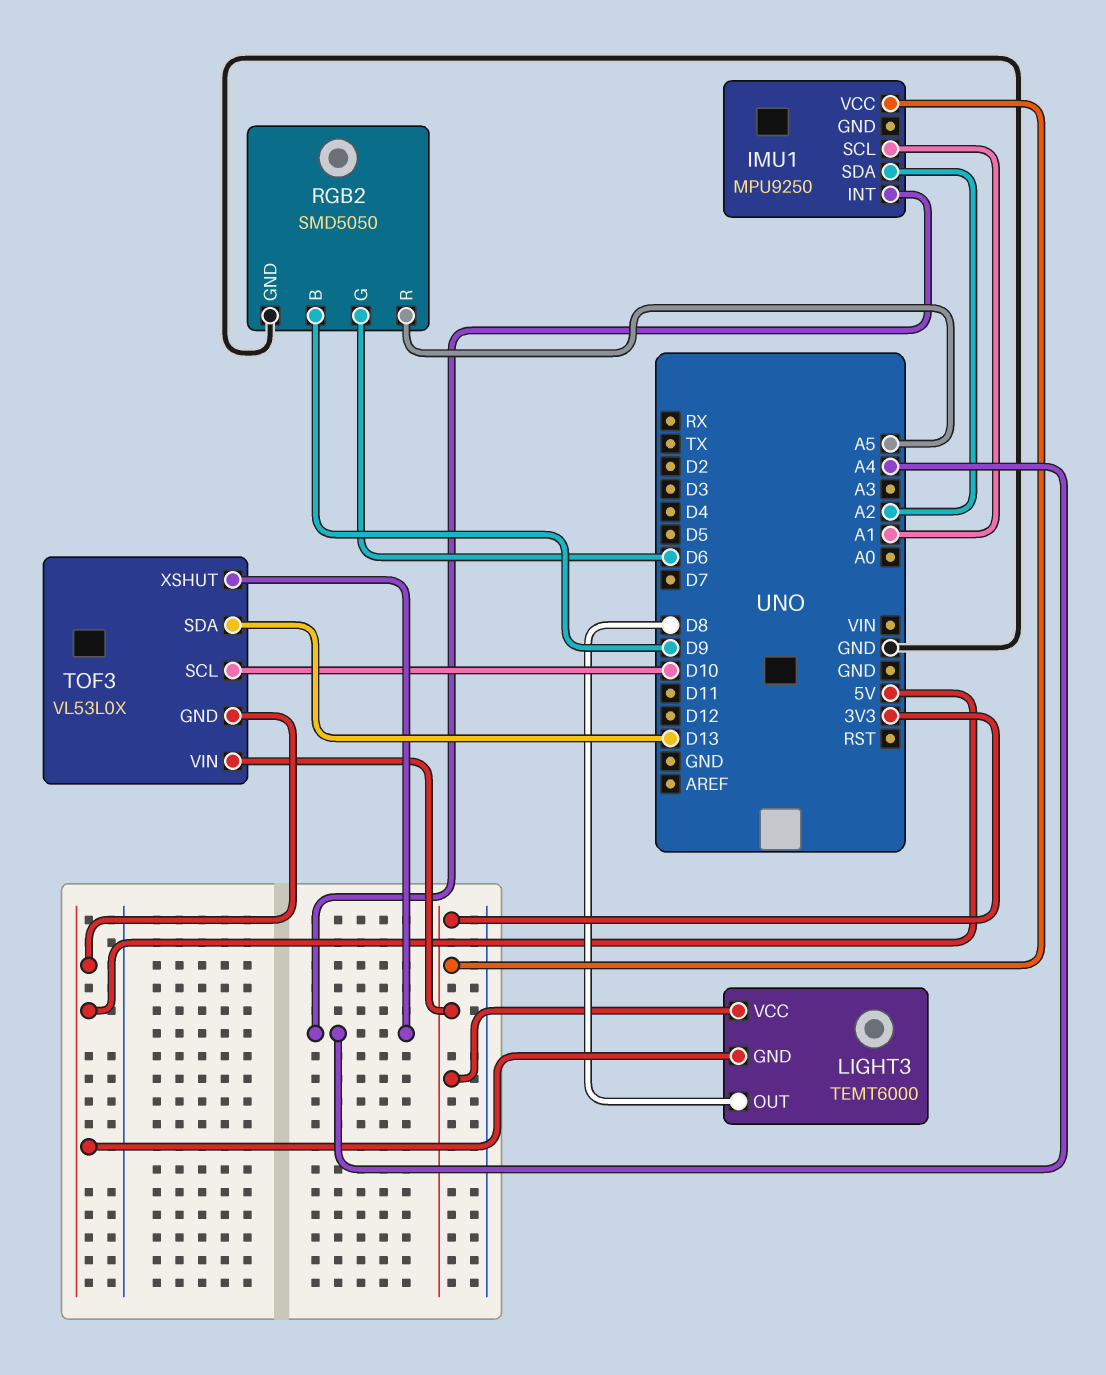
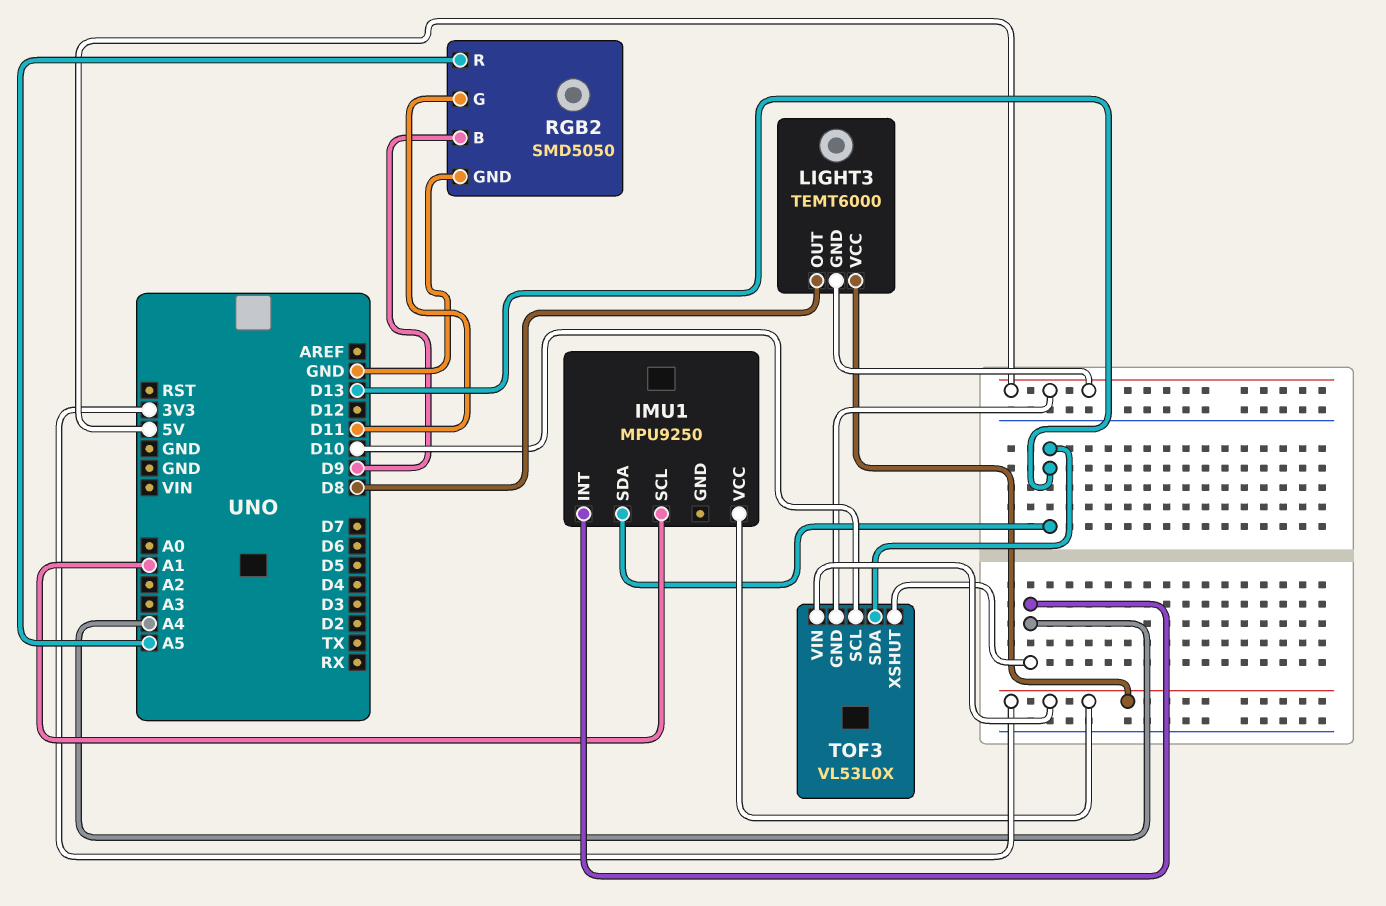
IMU1 pin SDA: A2 -> D13
RGB2 pin G: D6 -> D11

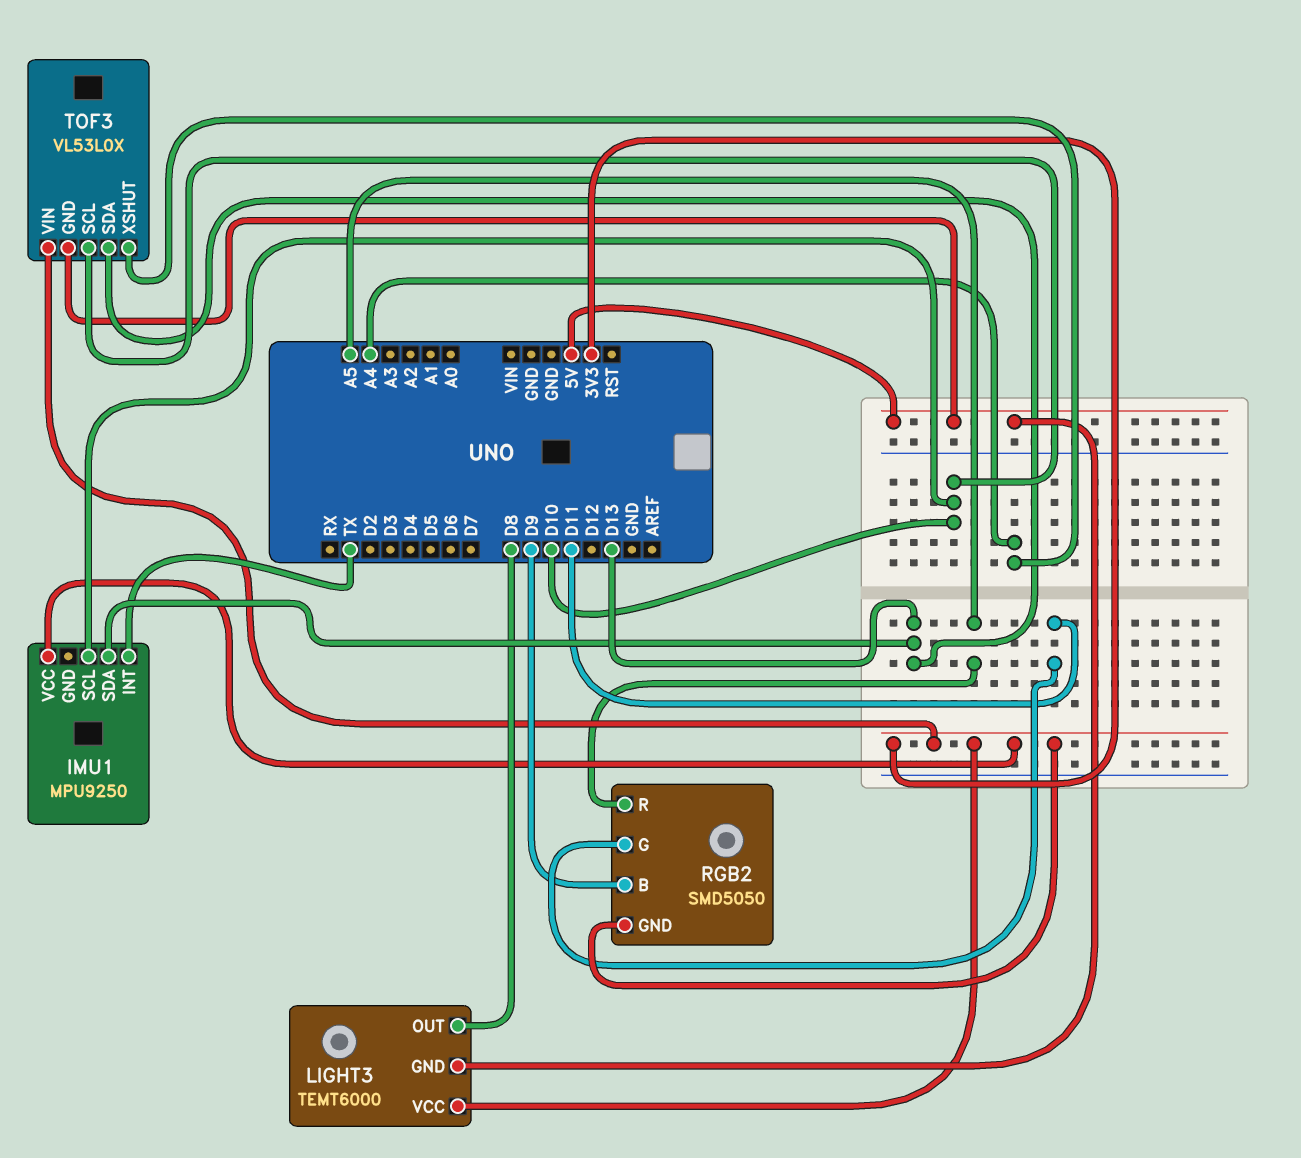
IMU1 pin INT: A4 -> TX
IMU1 pin SCL: A1 -> D10
RGB2 pin GND: GND -> 3V3

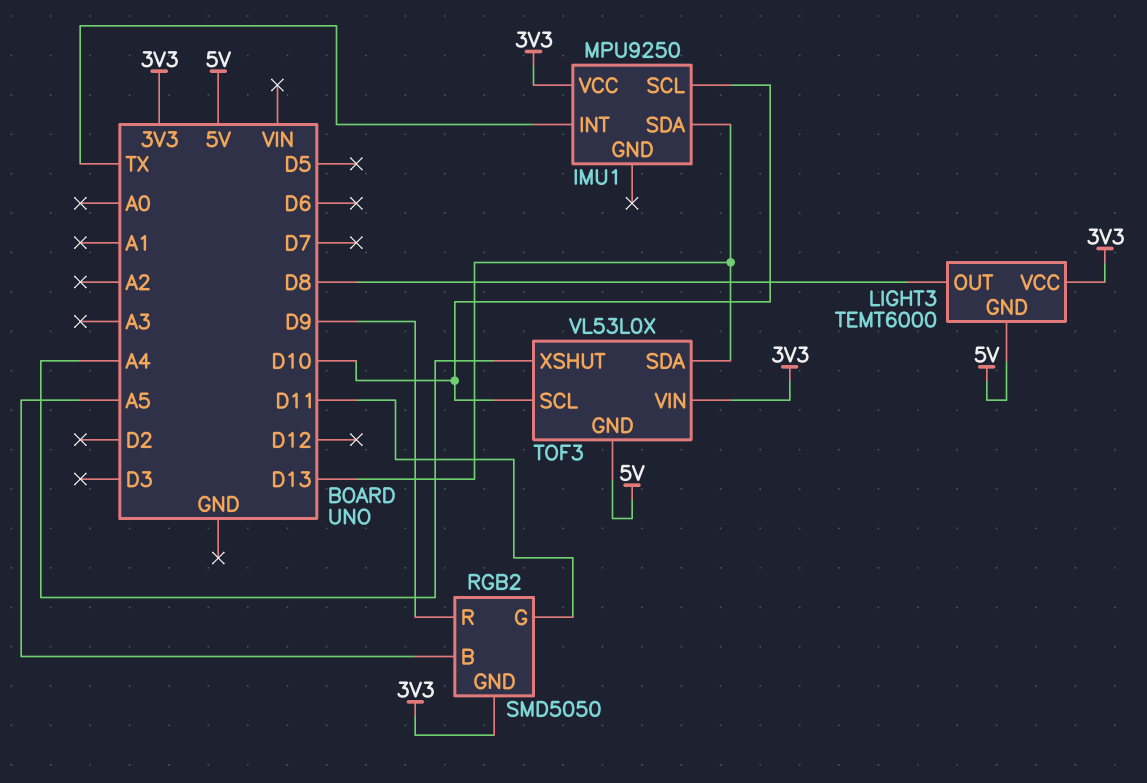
RGB2 pin B: D9 -> A5
RGB2 pin R: A5 -> D9

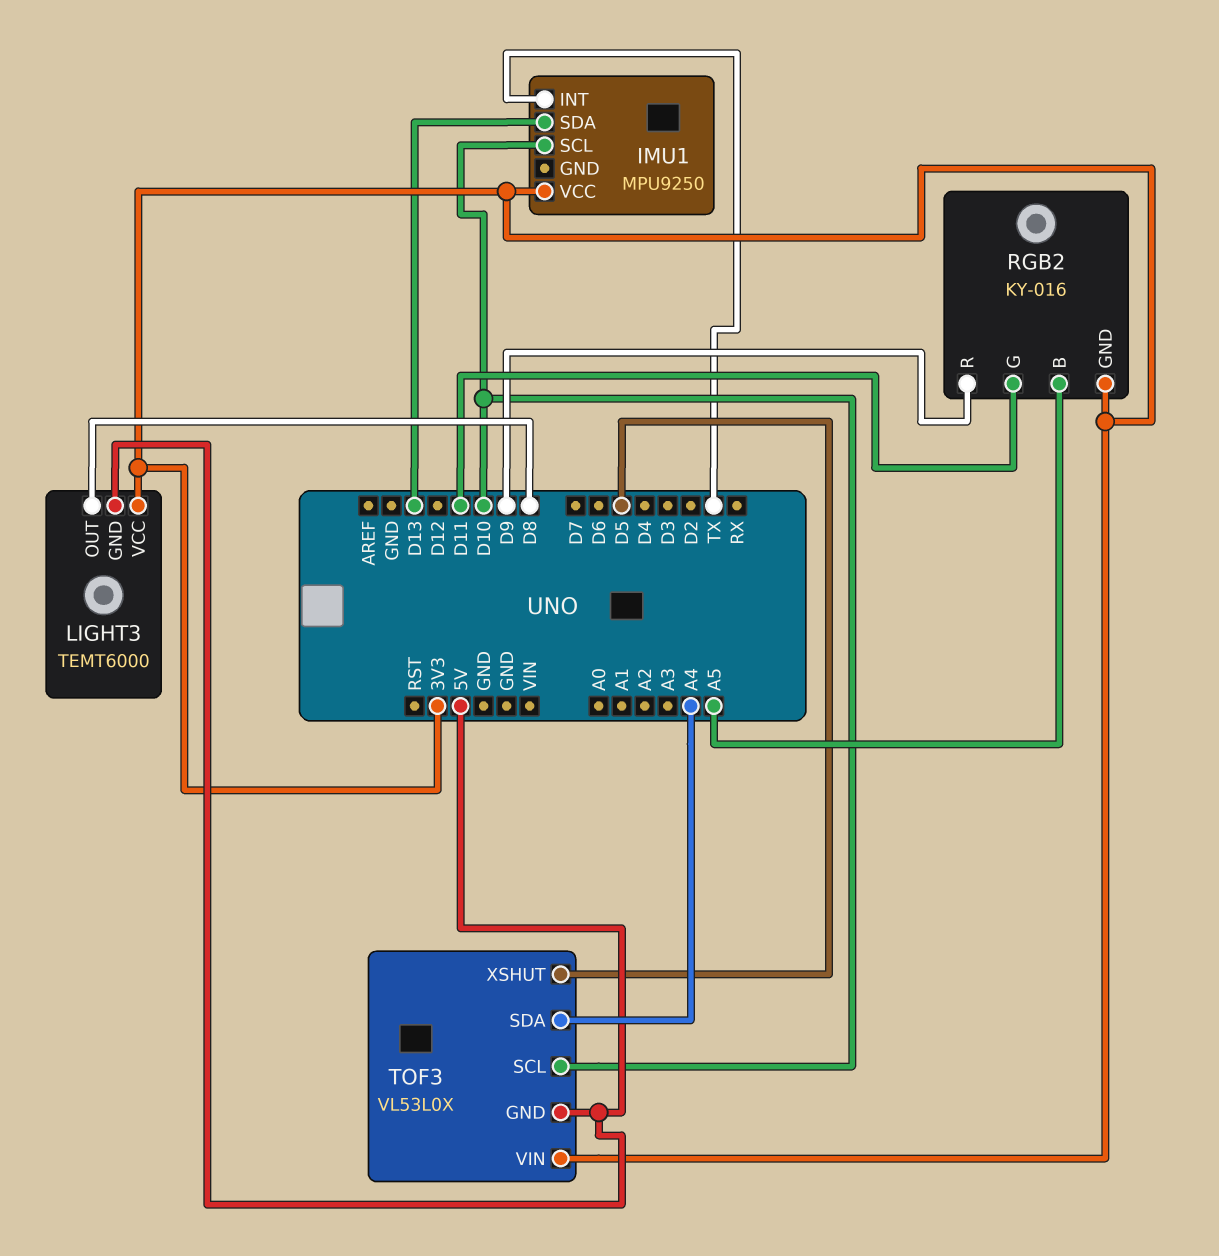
RGB2: SMD5050 -> KY-016
TOF3 pin SDA: D13 -> A4
TOF3 pin XSHUT: A4 -> D5

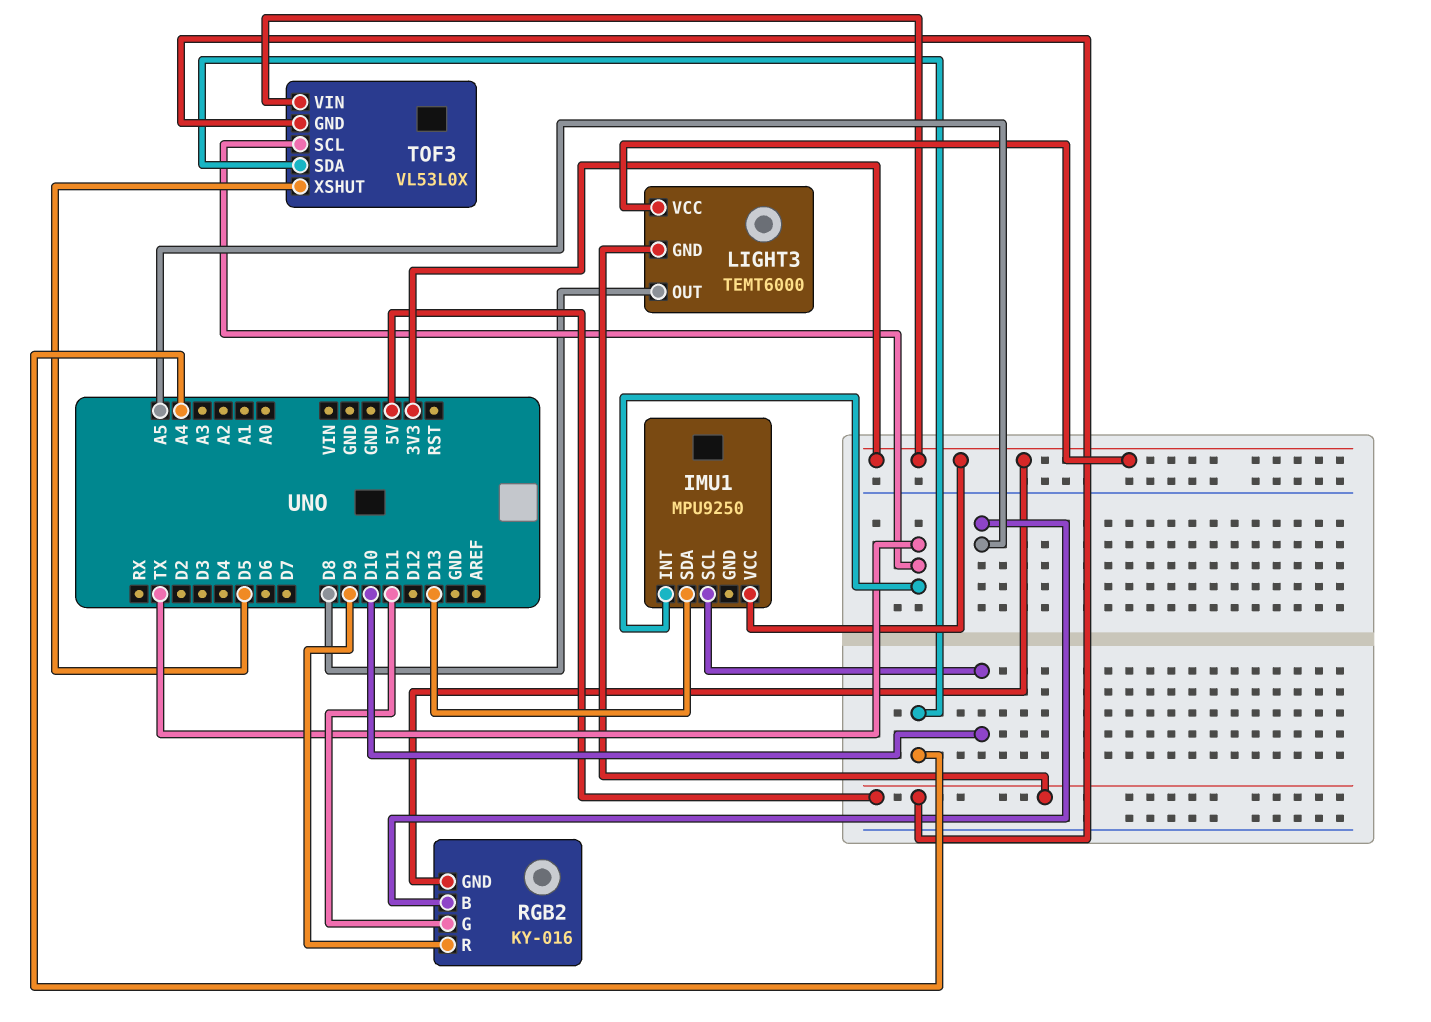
TOF3 pin SCL: D10 -> TX

